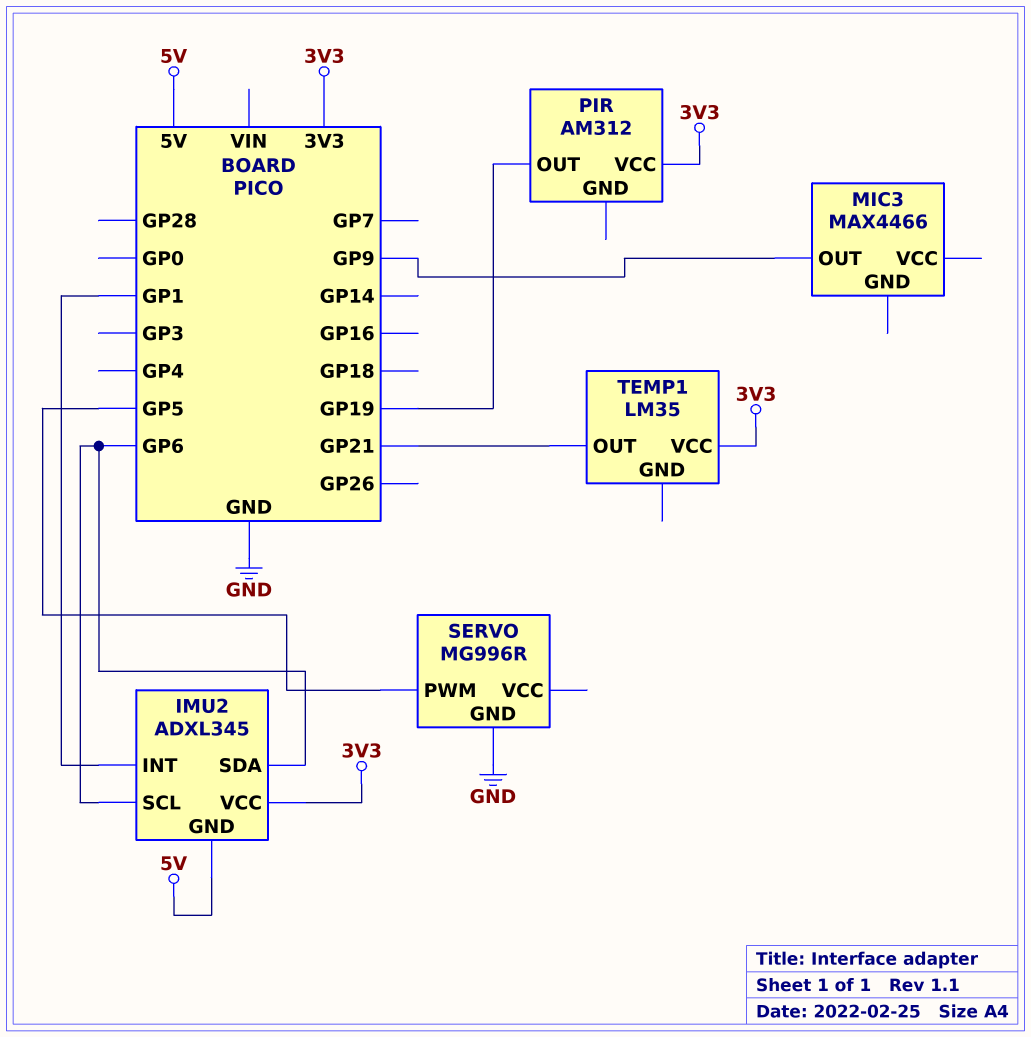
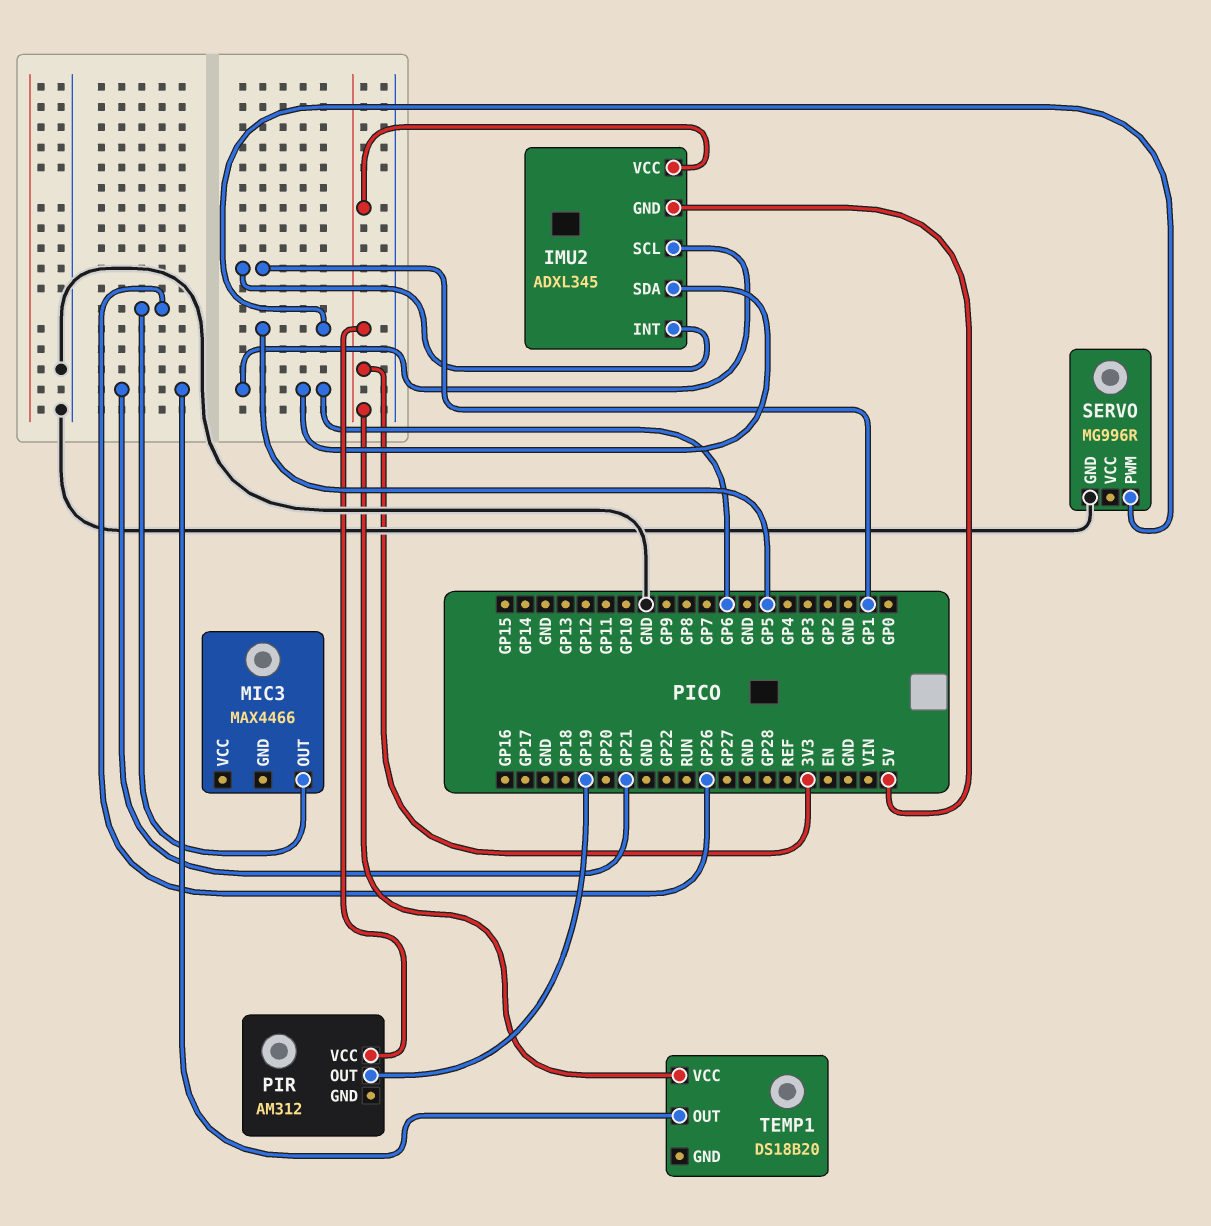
MIC3 pin OUT: GP9 -> GP26
TEMP1: LM35 -> DS18B20

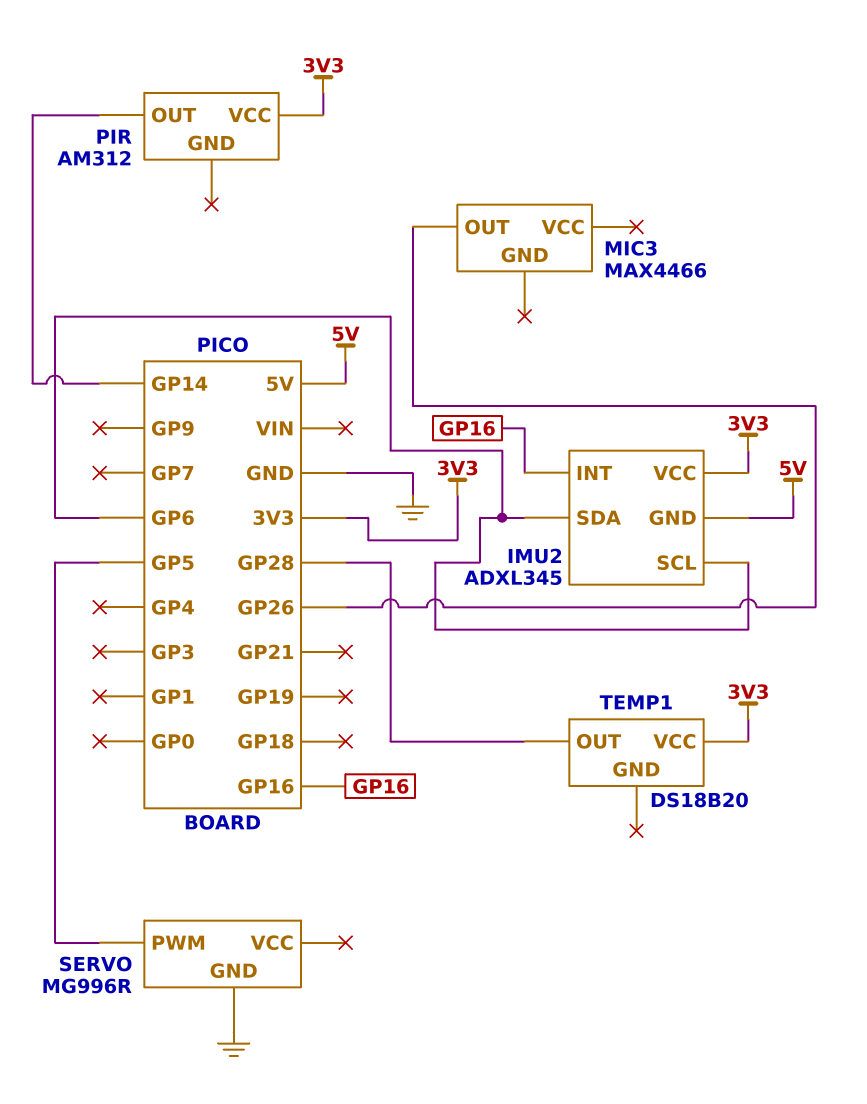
IMU2 pin INT: GP1 -> GP16
PIR pin OUT: GP19 -> GP14
TEMP1 pin OUT: GP21 -> GP28

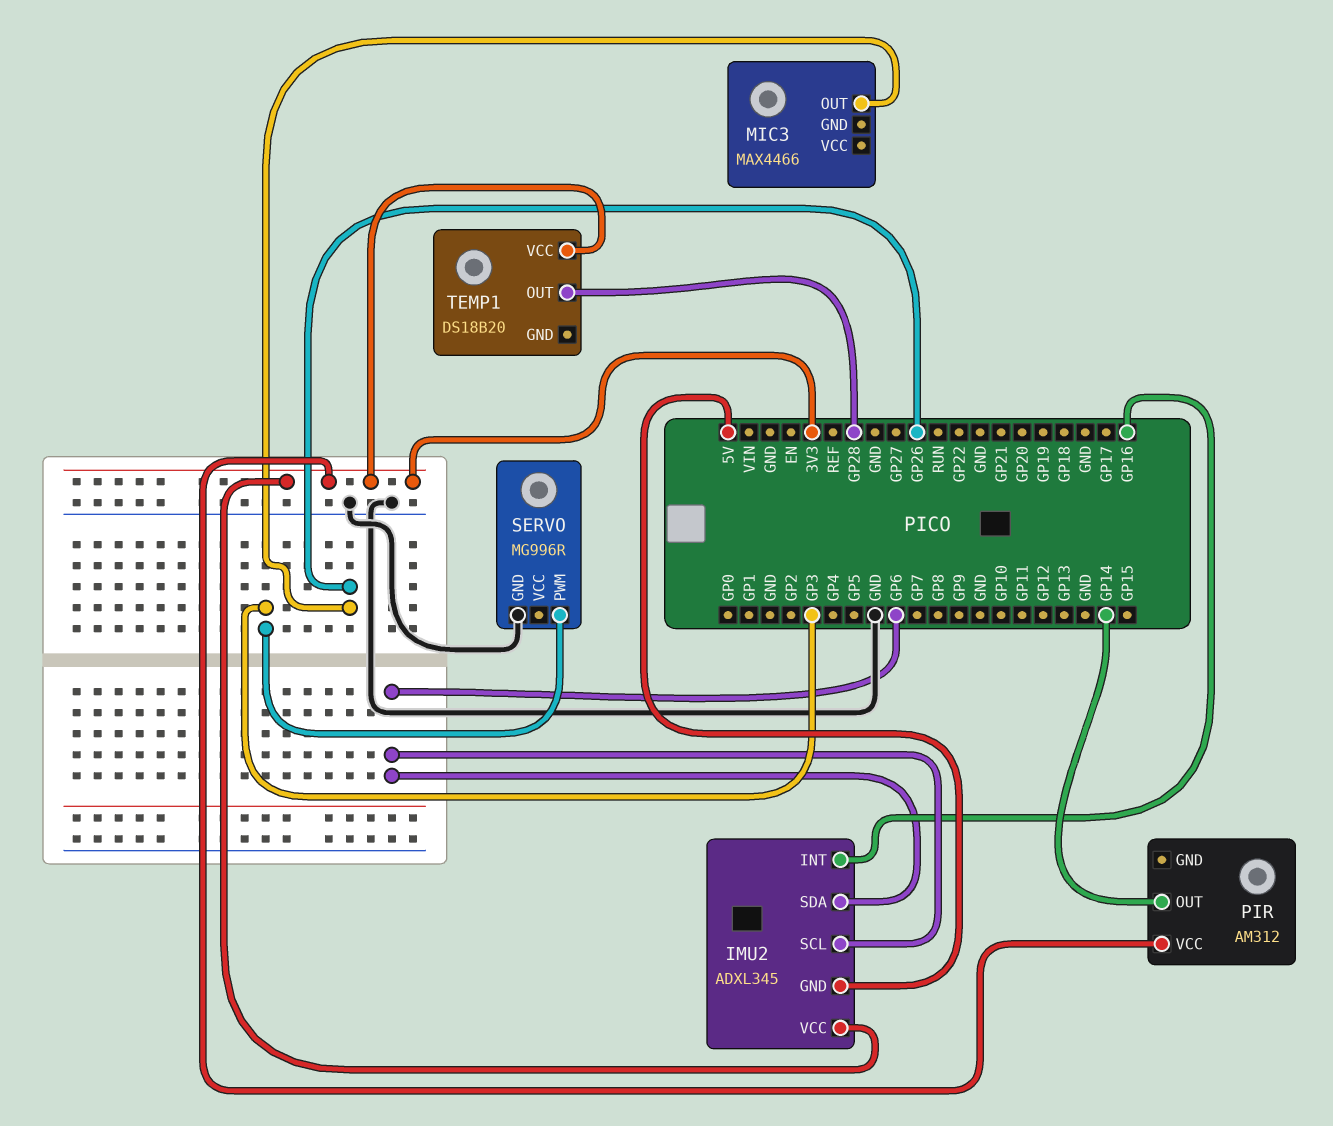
SERVO pin PWM: GP5 -> GP3

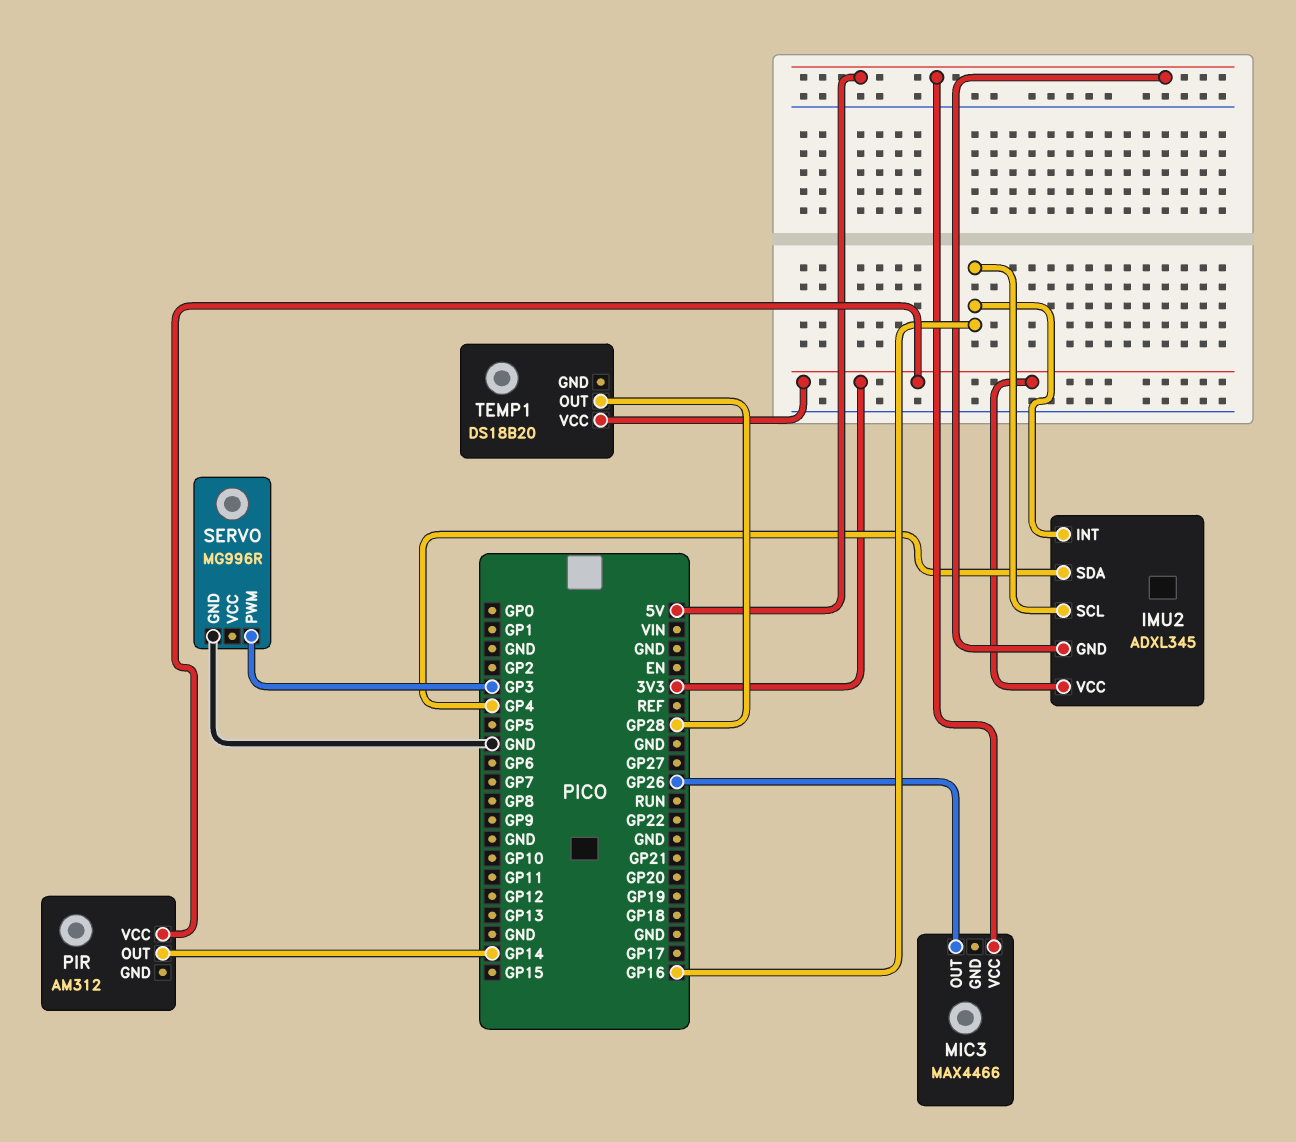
IMU2 pin SCL: GP6 -> GP16
IMU2 pin SDA: GP6 -> GP4
MIC3 pin VCC: none -> 5V

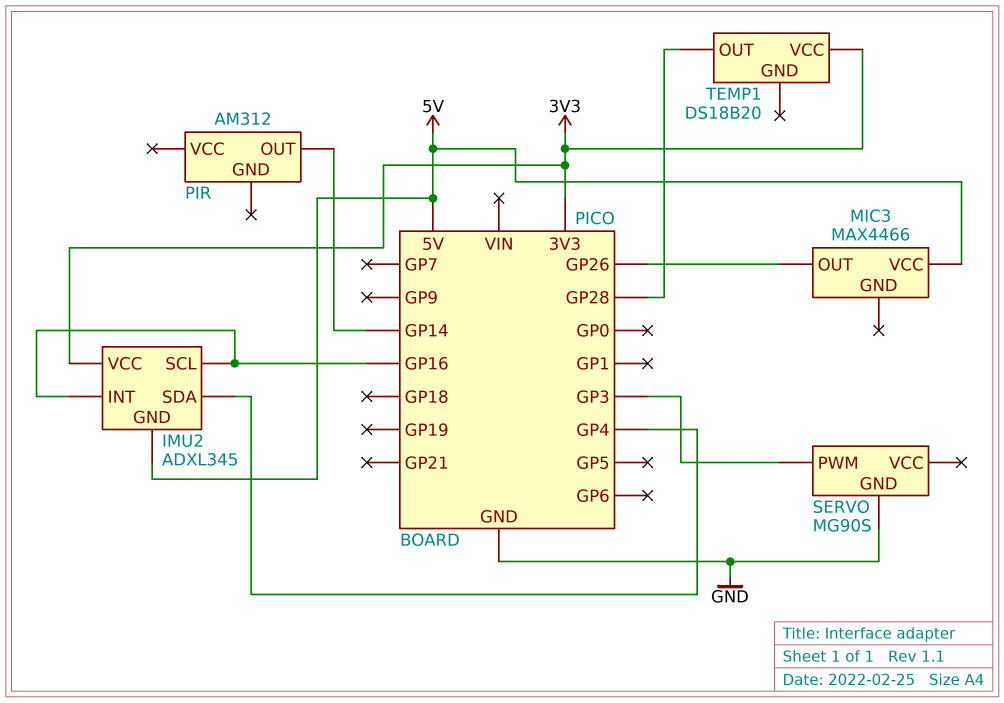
PIR pin VCC: 3V3 -> none
SERVO: MG996R -> MG90S

